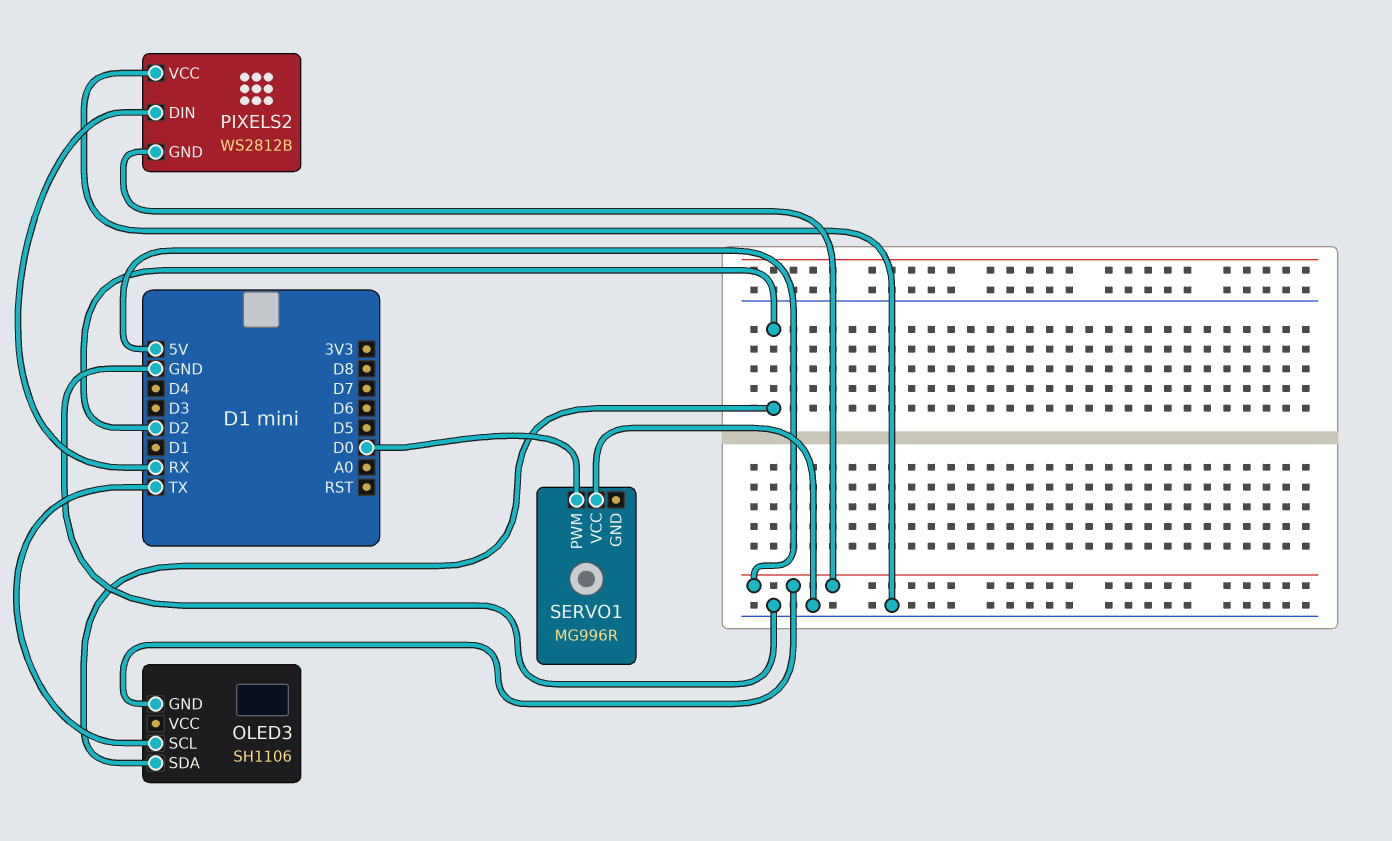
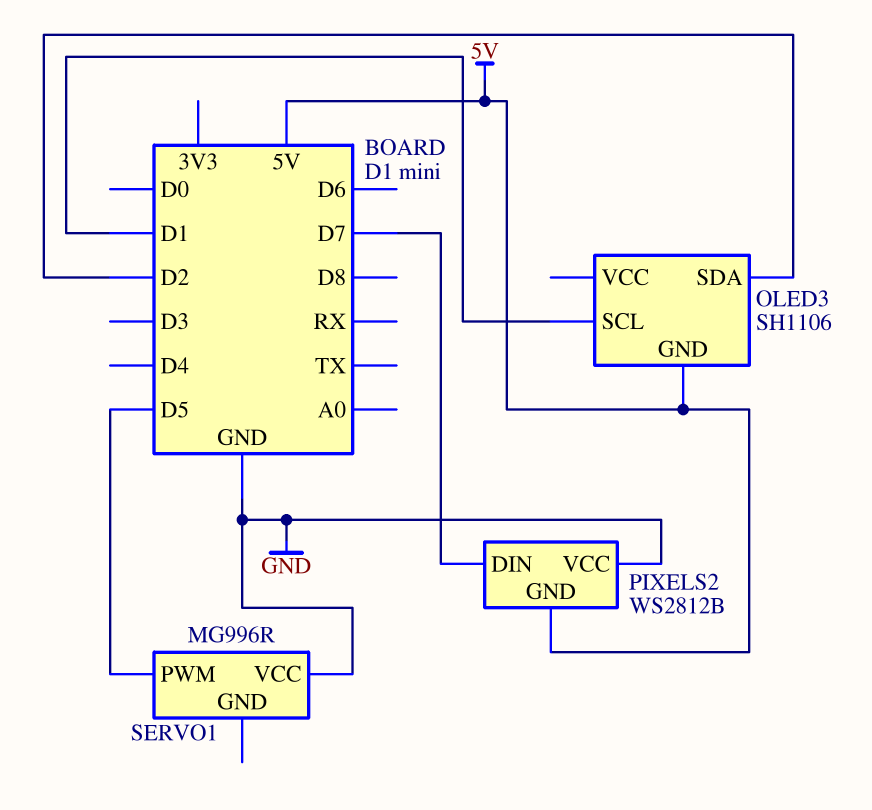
OLED3 pin SCL: TX -> D1
PIXELS2 pin DIN: RX -> D7
SERVO1 pin PWM: D0 -> D5

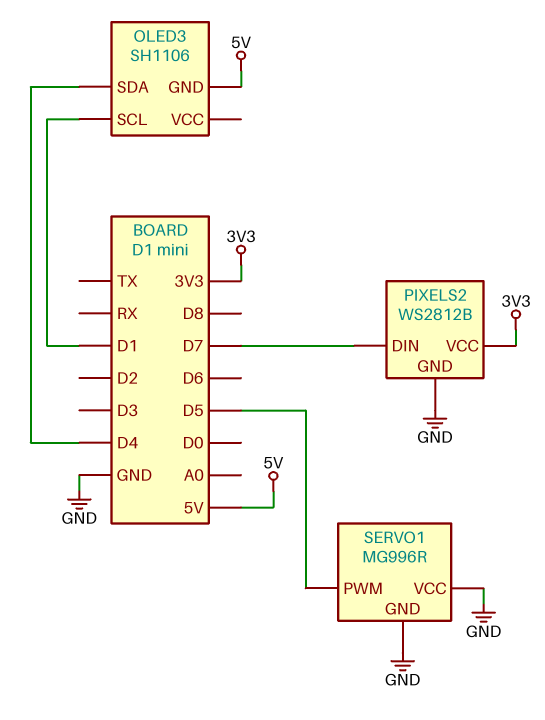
OLED3 pin SDA: D2 -> D4
PIXELS2 pin GND: 5V -> GND
PIXELS2 pin VCC: GND -> 3V3
SERVO1 pin GND: none -> GND

